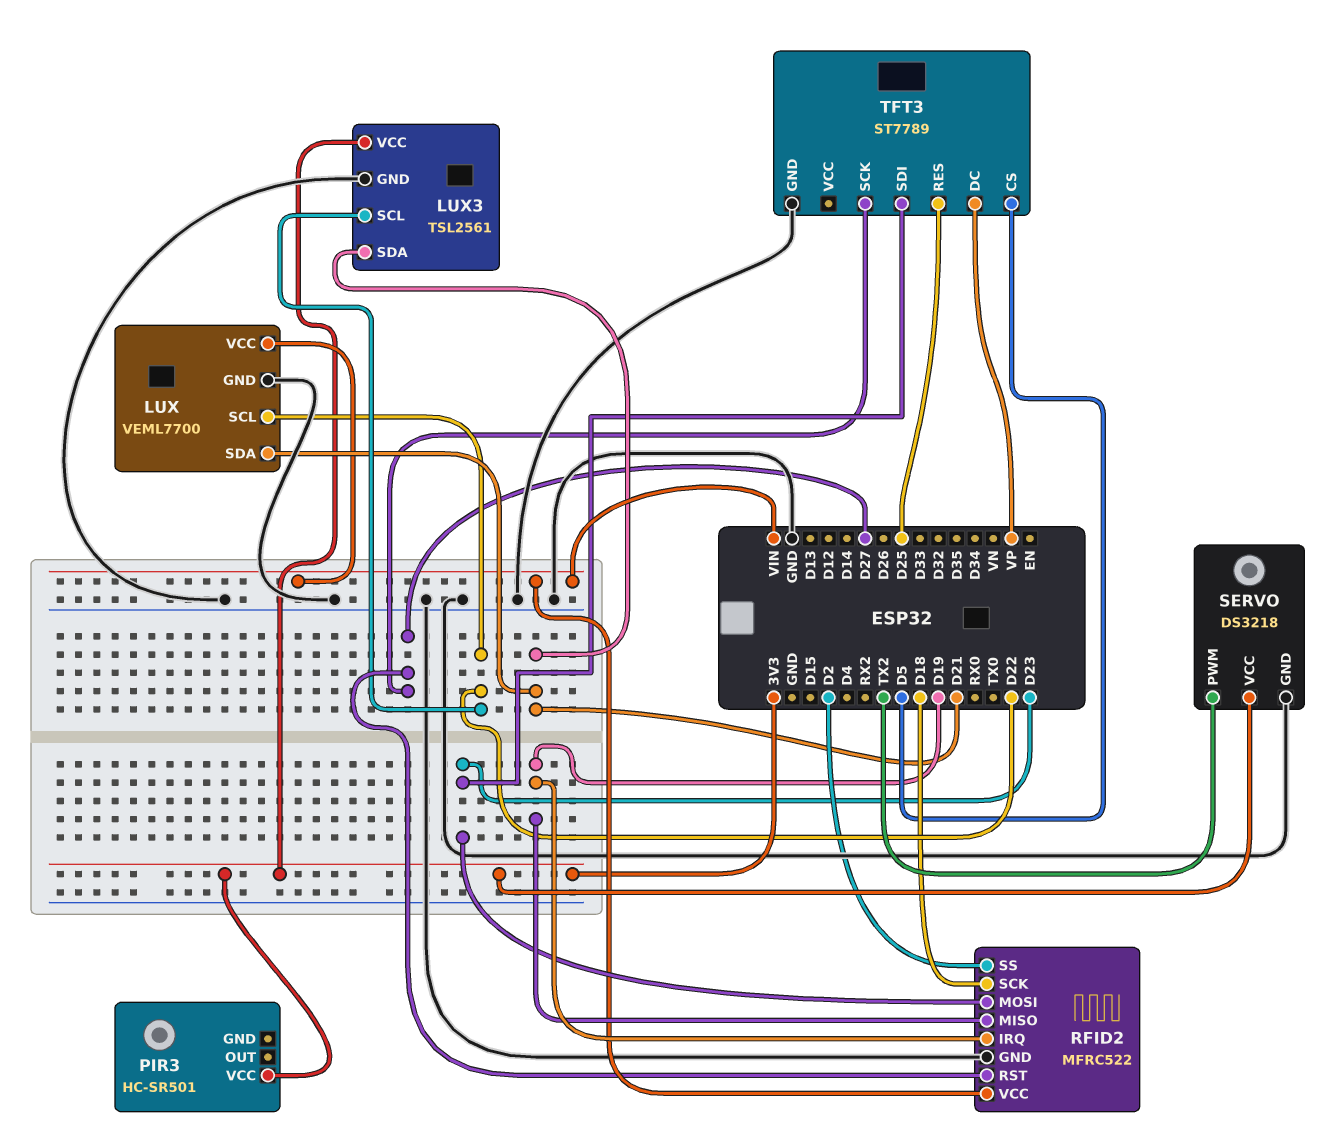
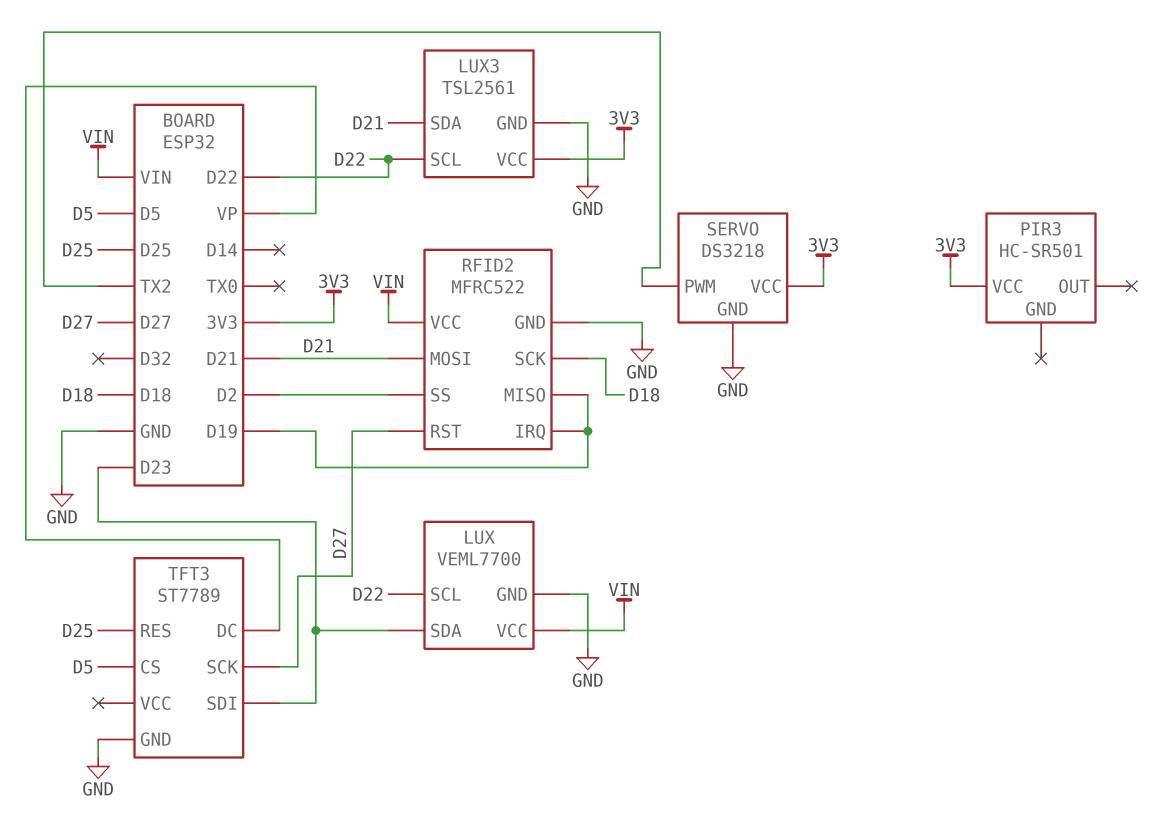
LUX pin SDA: D21 -> D23
RFID2 pin MOSI: D23 -> D21

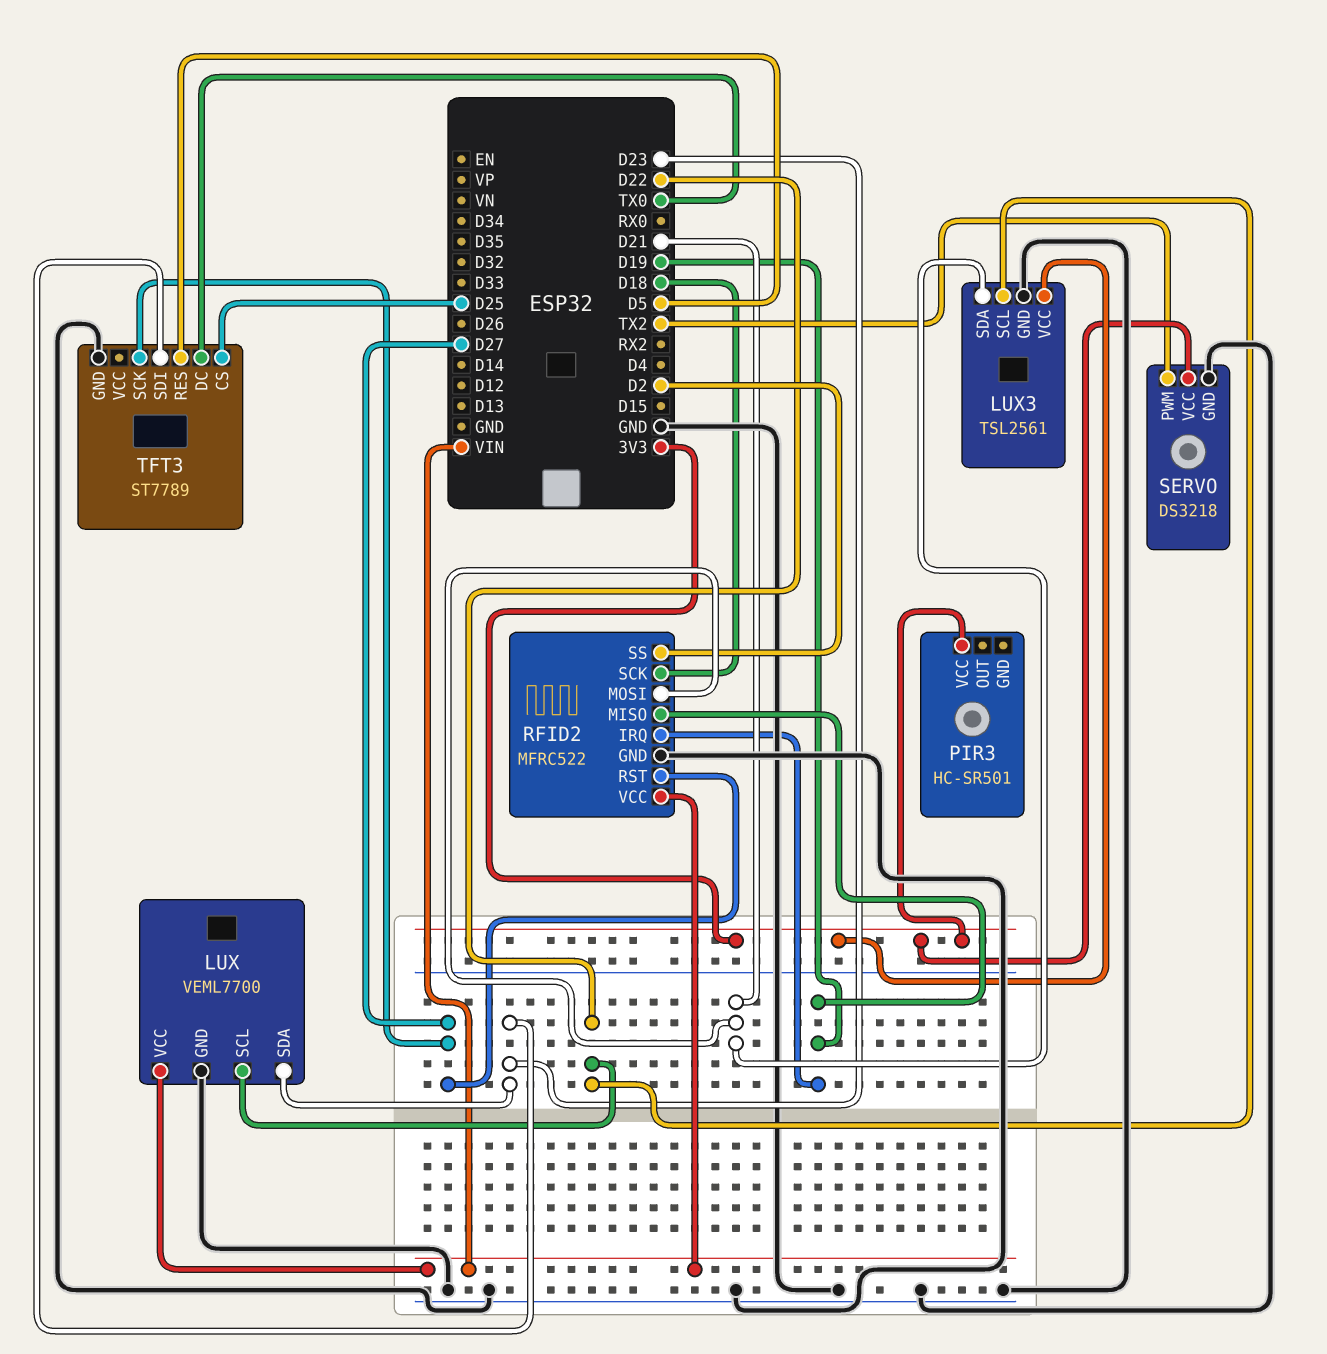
TFT3 pin CS: D5 -> D25
TFT3 pin DC: VP -> TX0
TFT3 pin RES: D25 -> D5

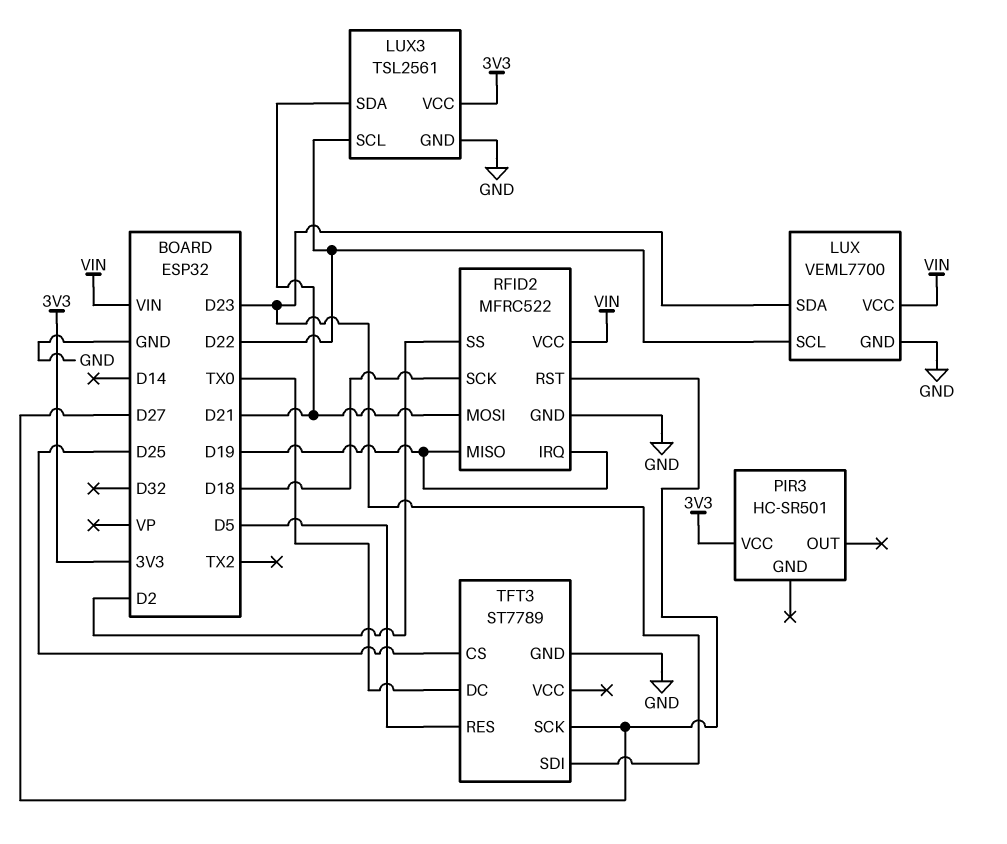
SERVO: DS3218 -> none
SERVO pin GND: GND -> none
SERVO pin PWM: TX2 -> none
SERVO pin VCC: 3V3 -> none

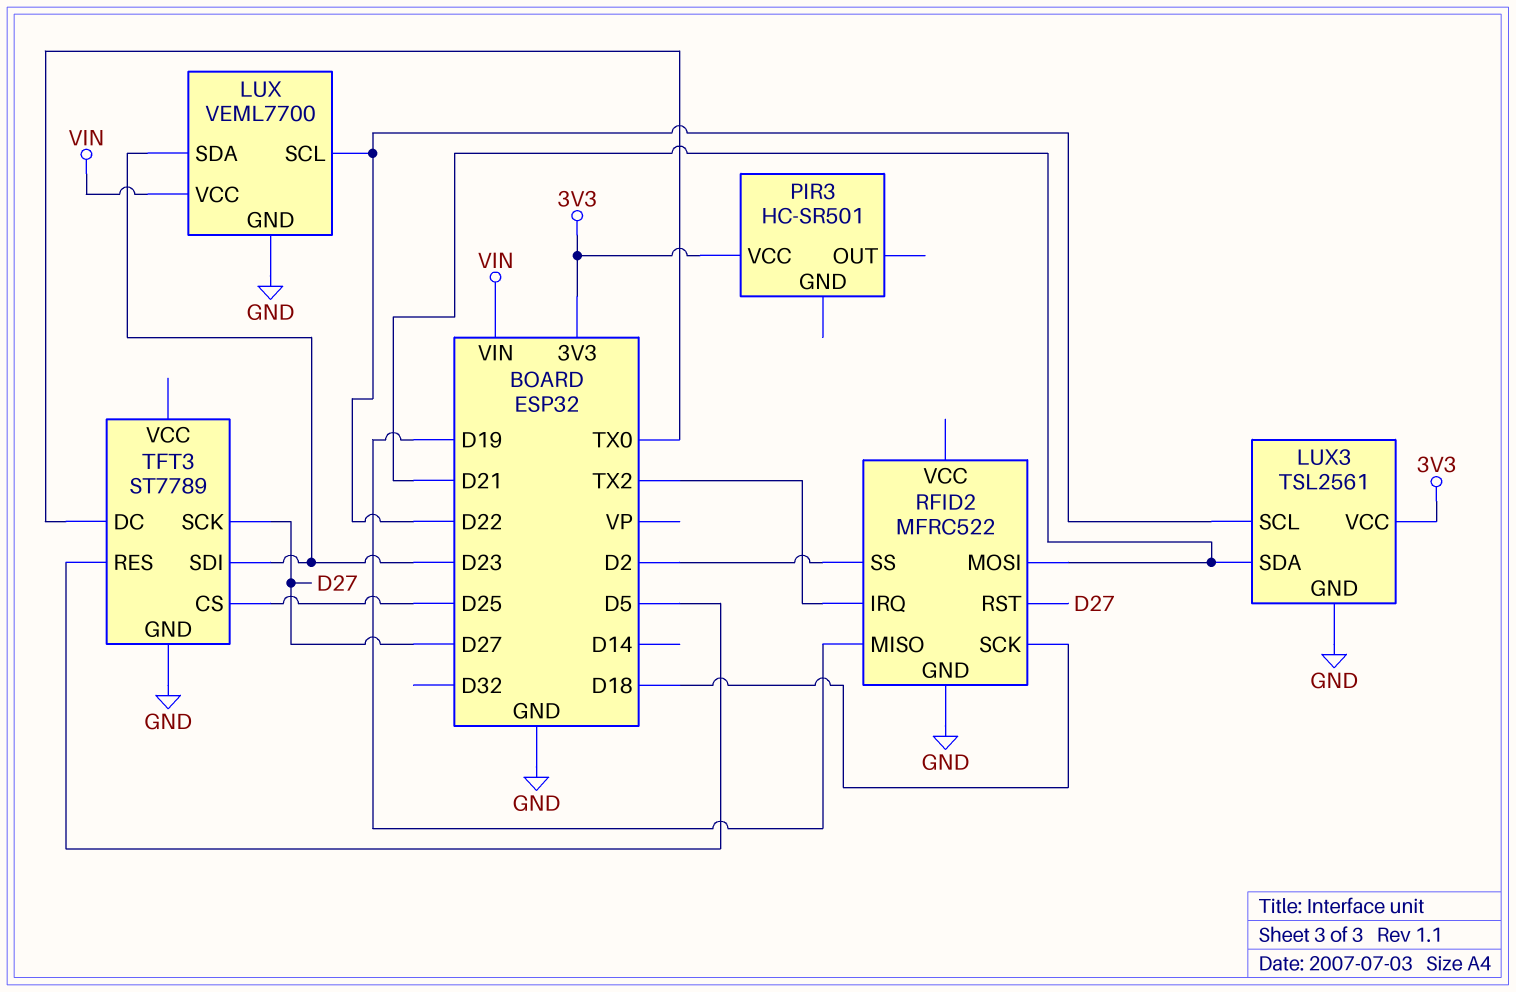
RFID2 pin IRQ: D19 -> TX2
RFID2 pin VCC: VIN -> none

